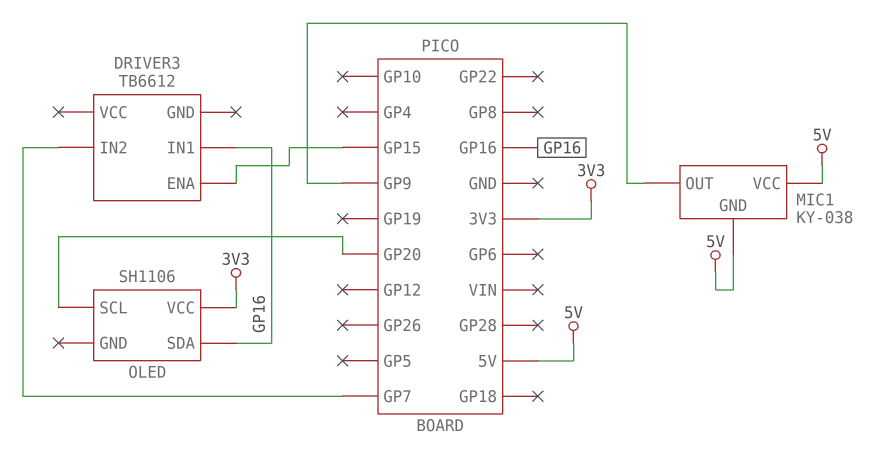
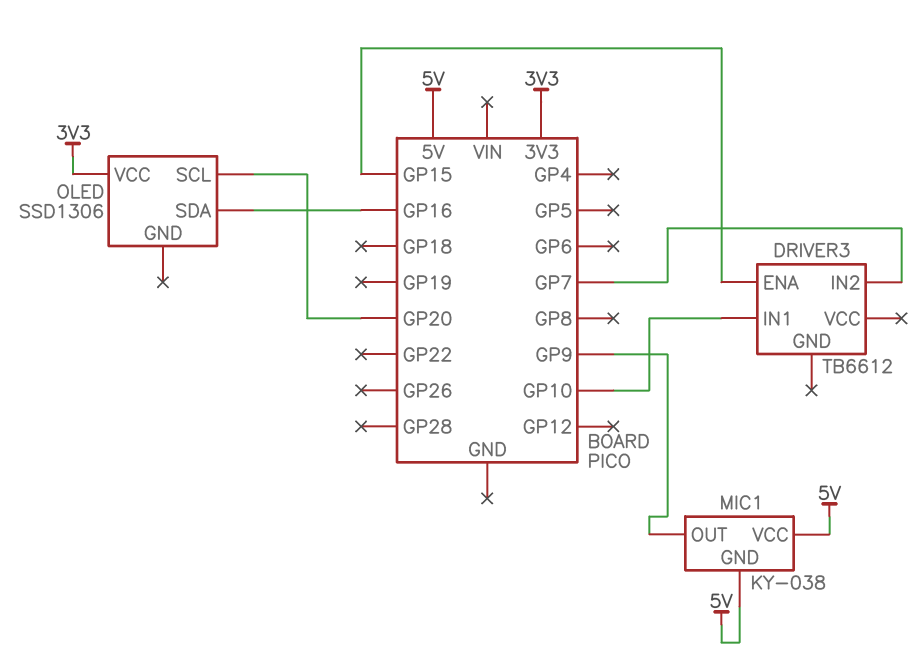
DRIVER3 pin IN1: GP16 -> GP10
OLED: SH1106 -> SSD1306

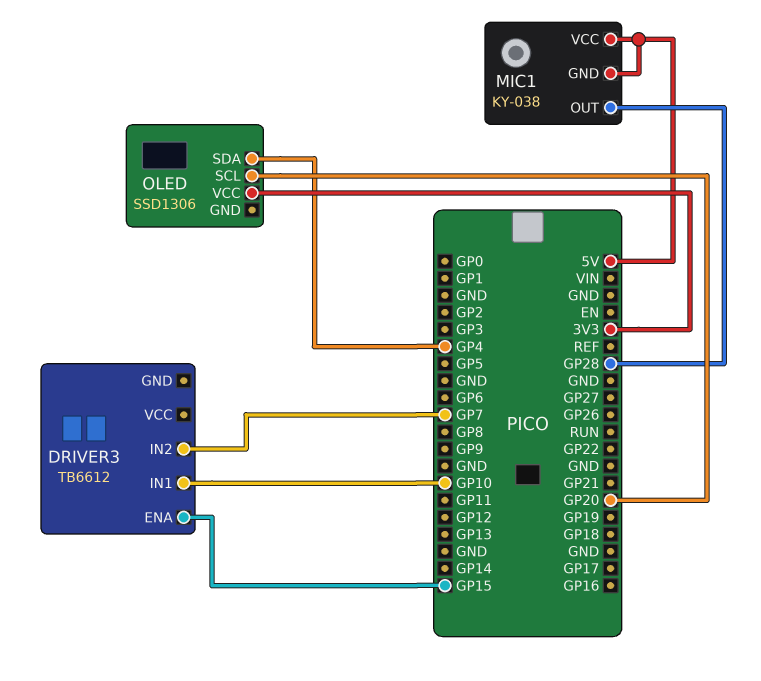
MIC1 pin OUT: GP9 -> GP28
OLED pin SDA: GP16 -> GP4

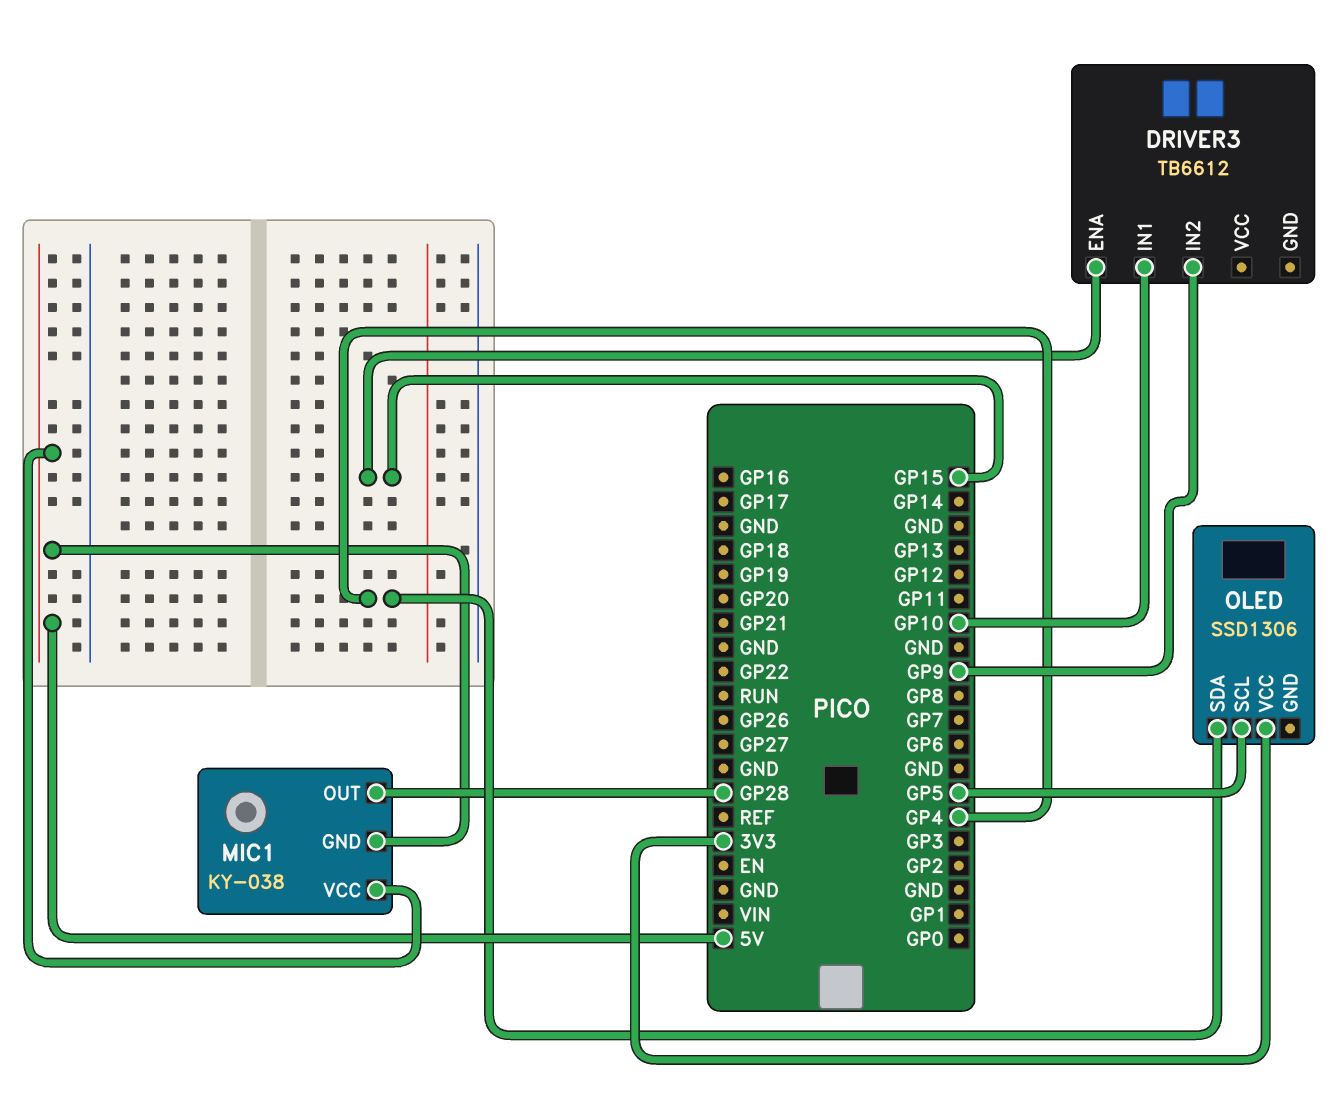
DRIVER3 pin IN2: GP7 -> GP9
OLED pin SCL: GP20 -> GP5

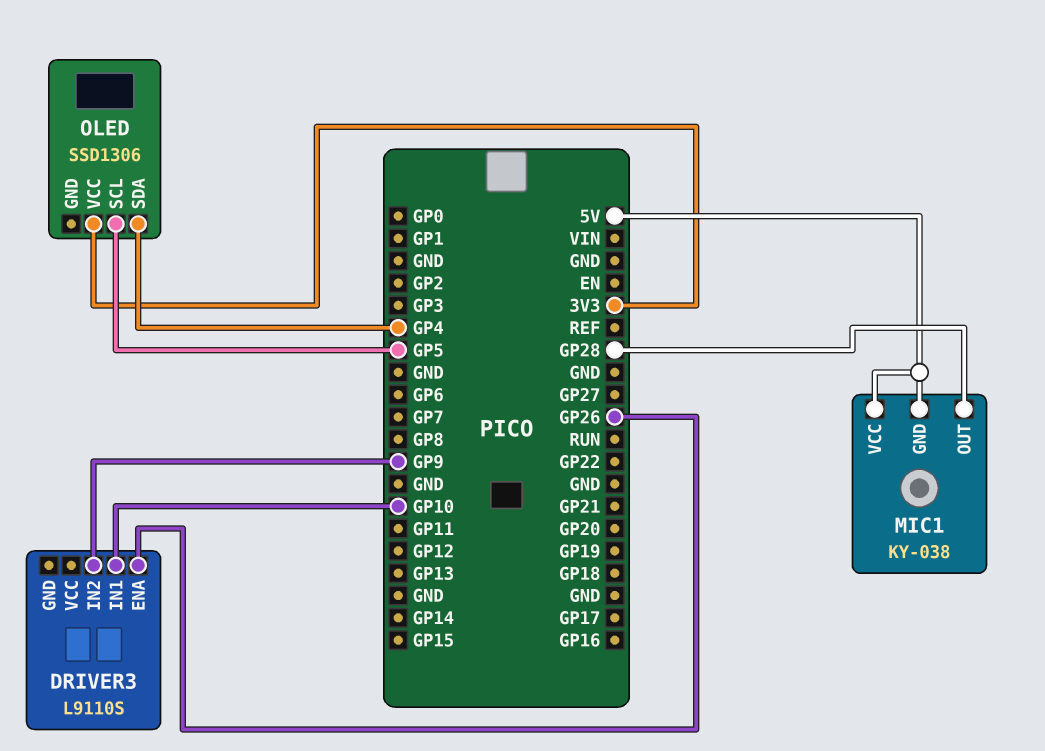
DRIVER3: TB6612 -> L9110S
DRIVER3 pin ENA: GP15 -> GP26

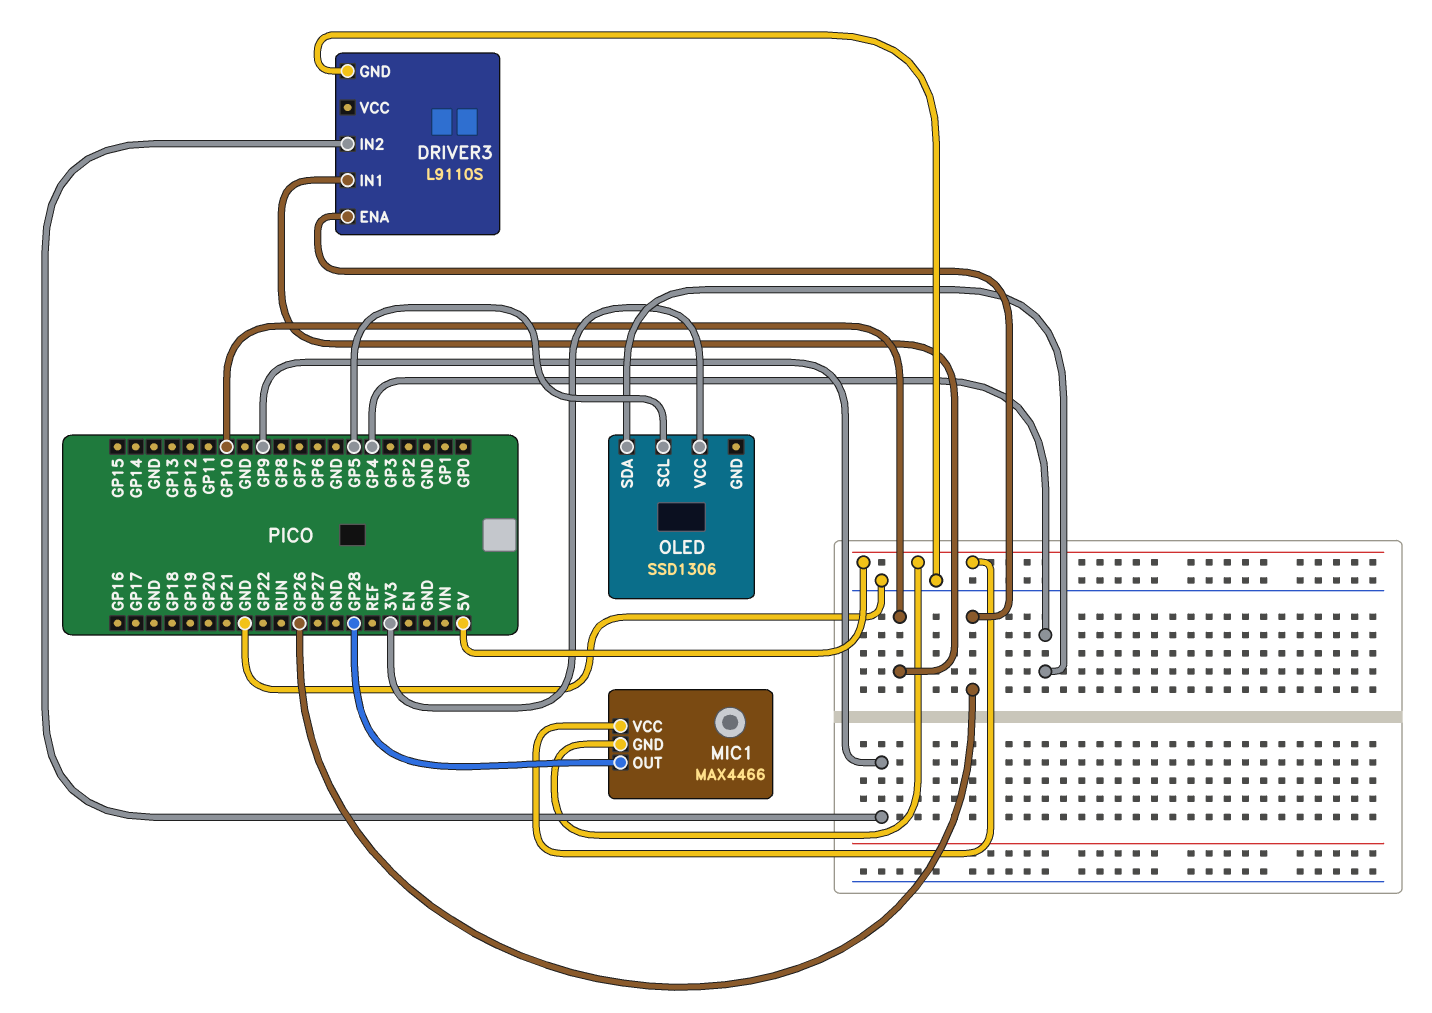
DRIVER3 pin GND: none -> GND
MIC1: KY-038 -> MAX4466

